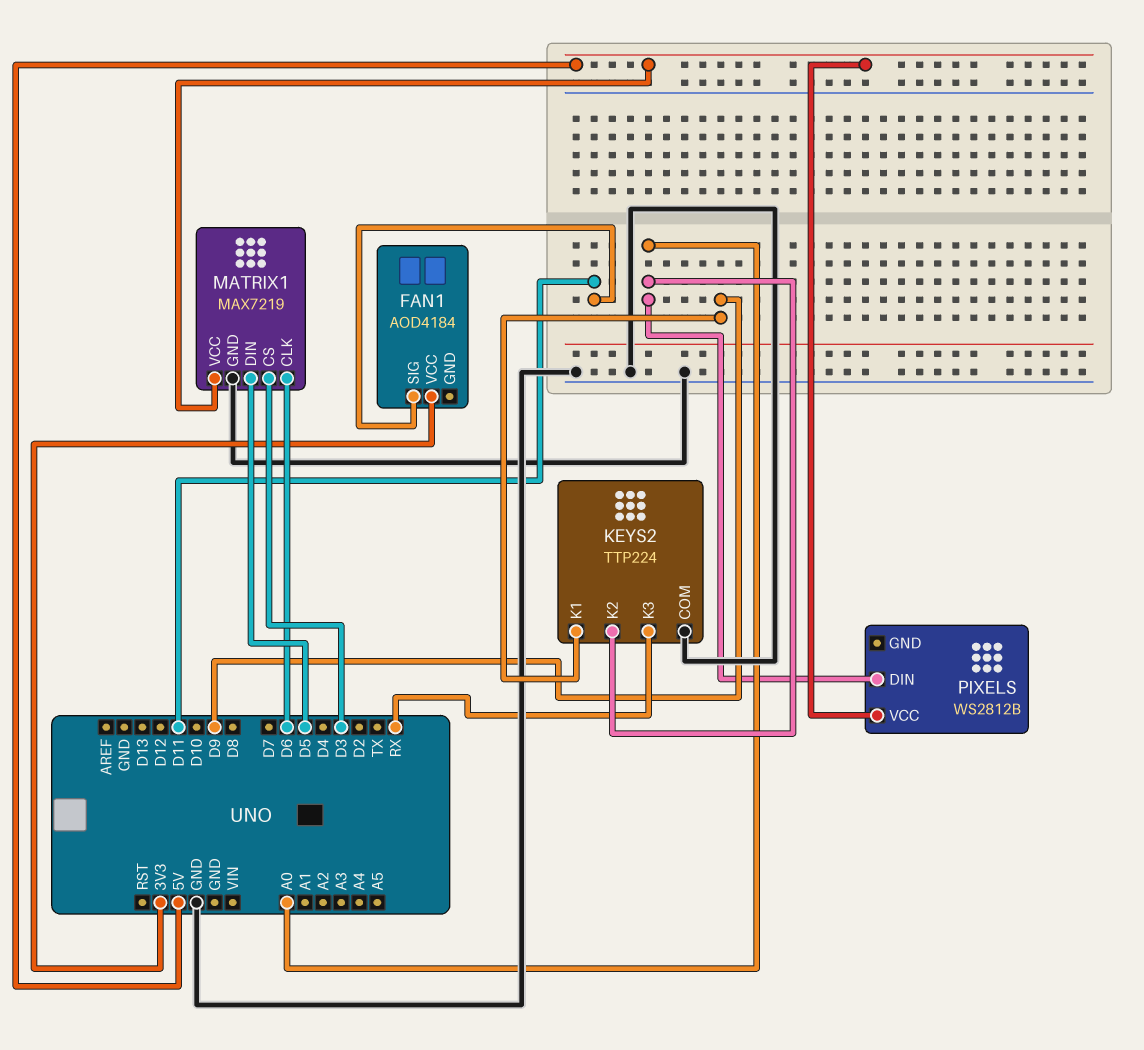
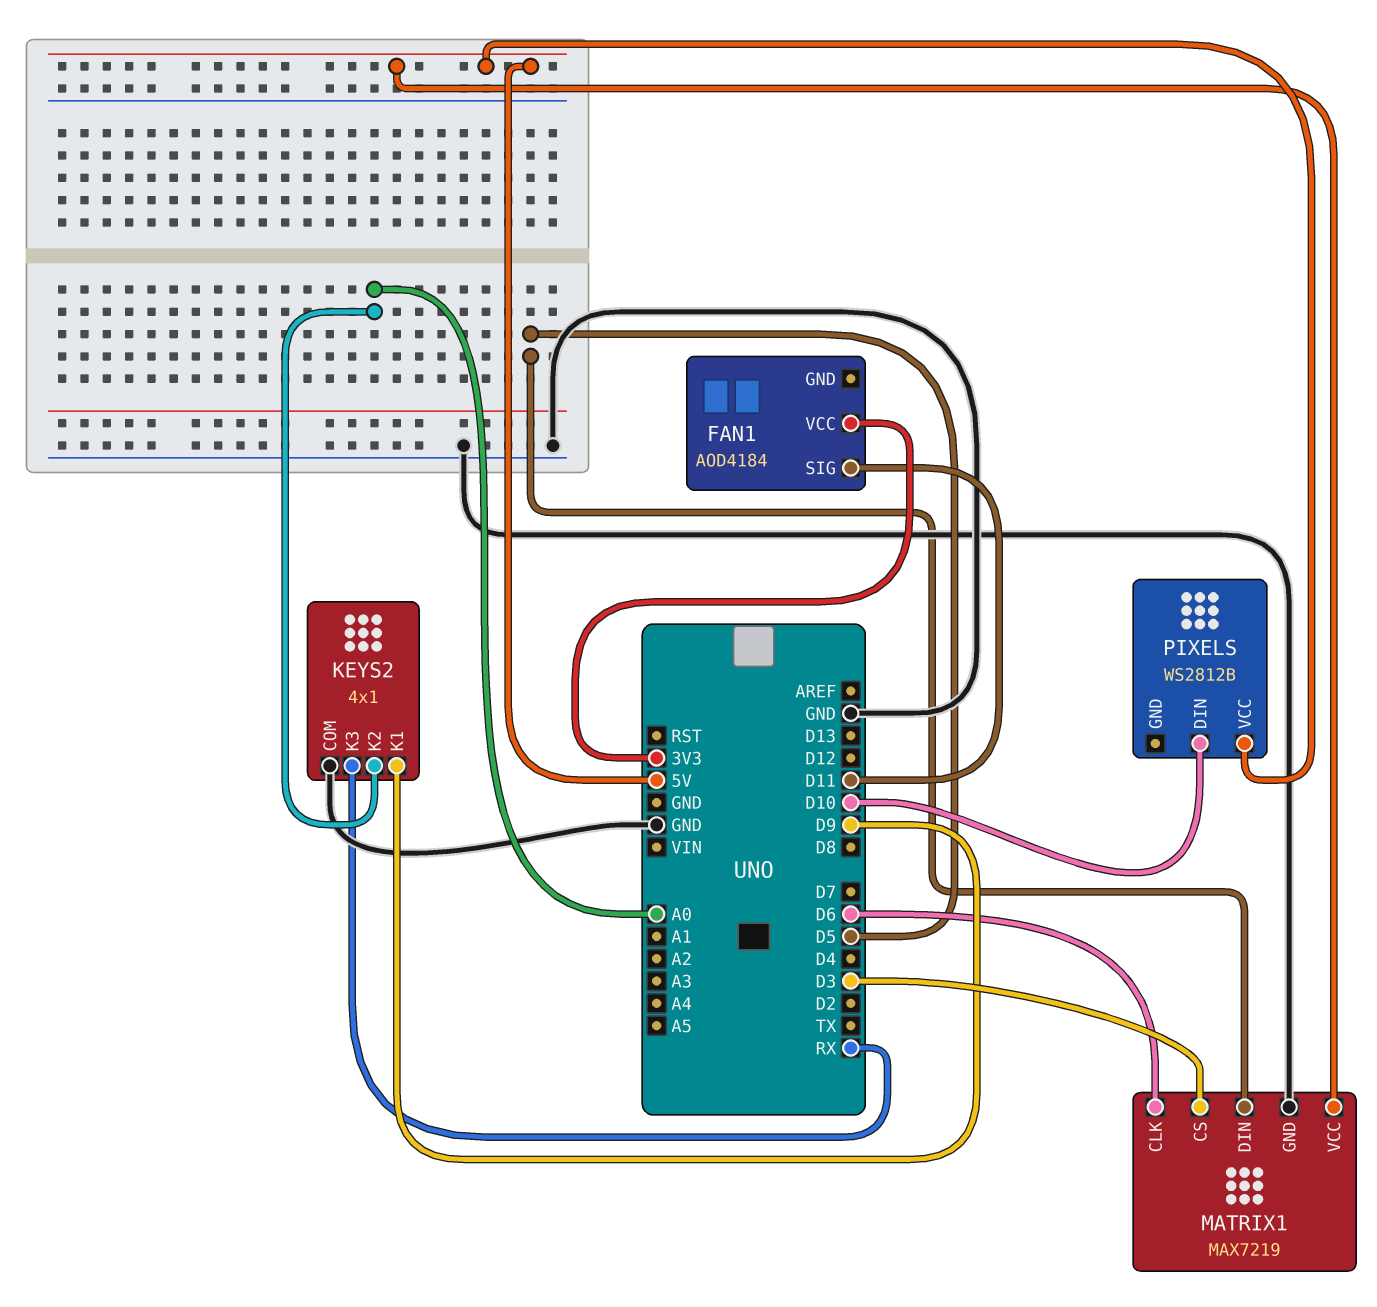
KEYS2: TTP224 -> 4x1
PIXELS pin DIN: A0 -> D10

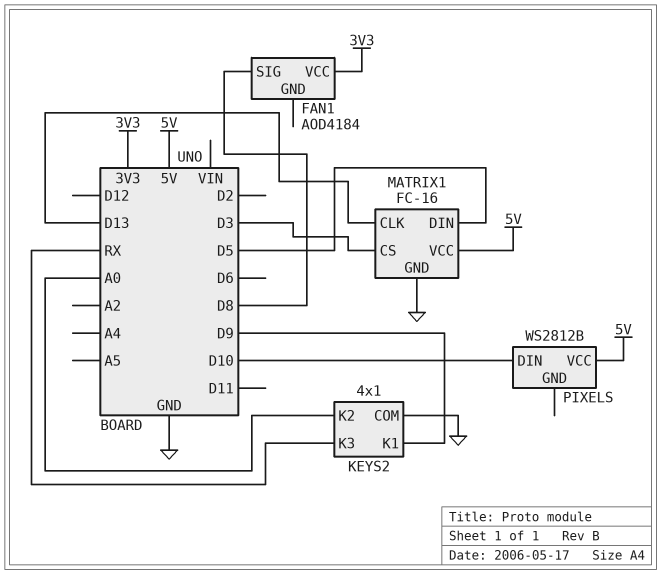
FAN1 pin SIG: D11 -> D8
MATRIX1: MAX7219 -> FC-16
MATRIX1 pin CLK: D6 -> D13

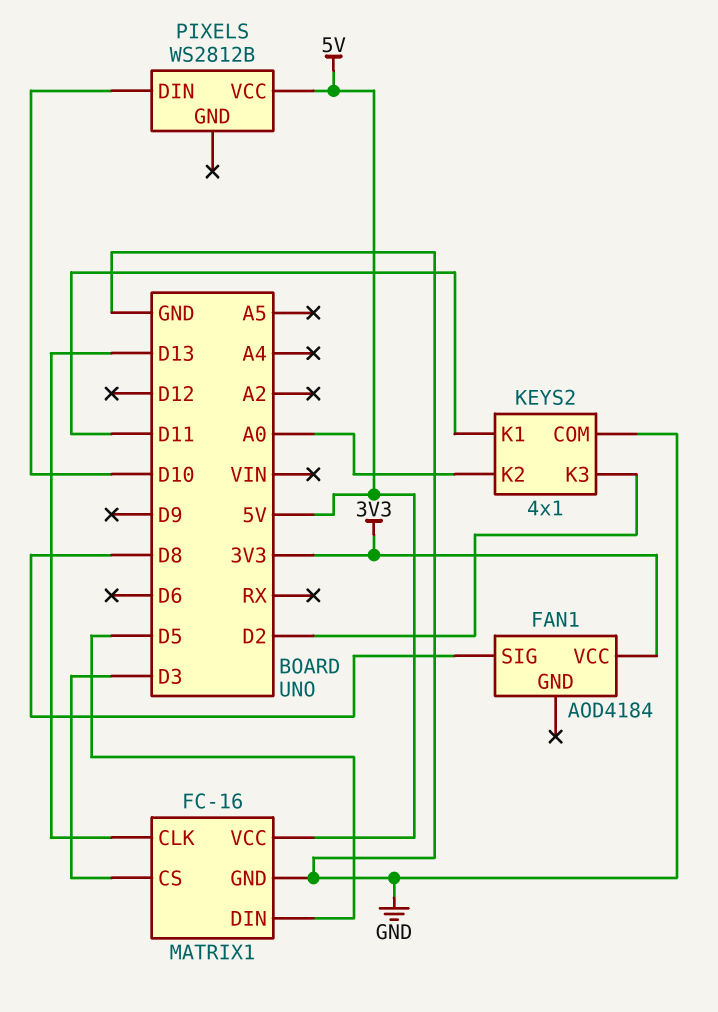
KEYS2 pin K1: D9 -> D11
KEYS2 pin K3: RX -> D2

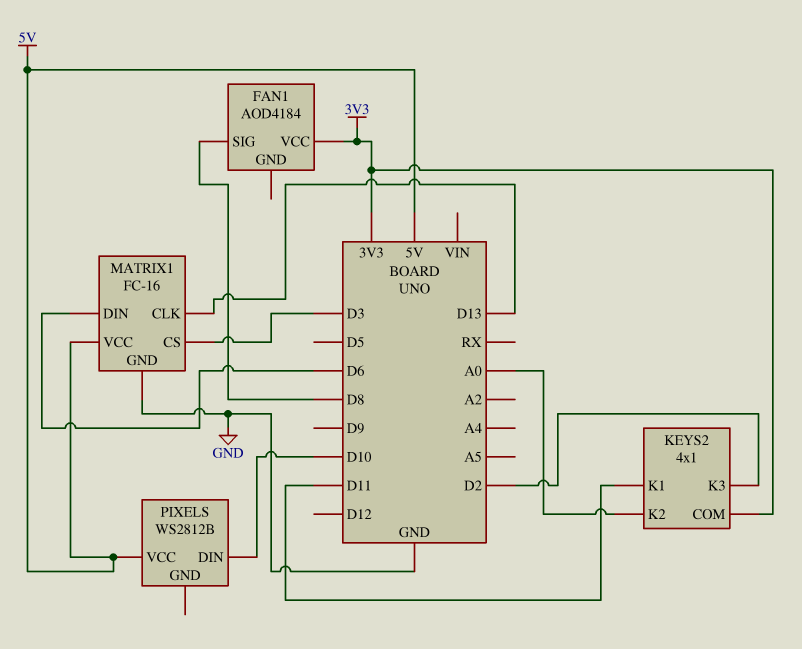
KEYS2 pin COM: GND -> 3V3
MATRIX1 pin DIN: D5 -> D6

